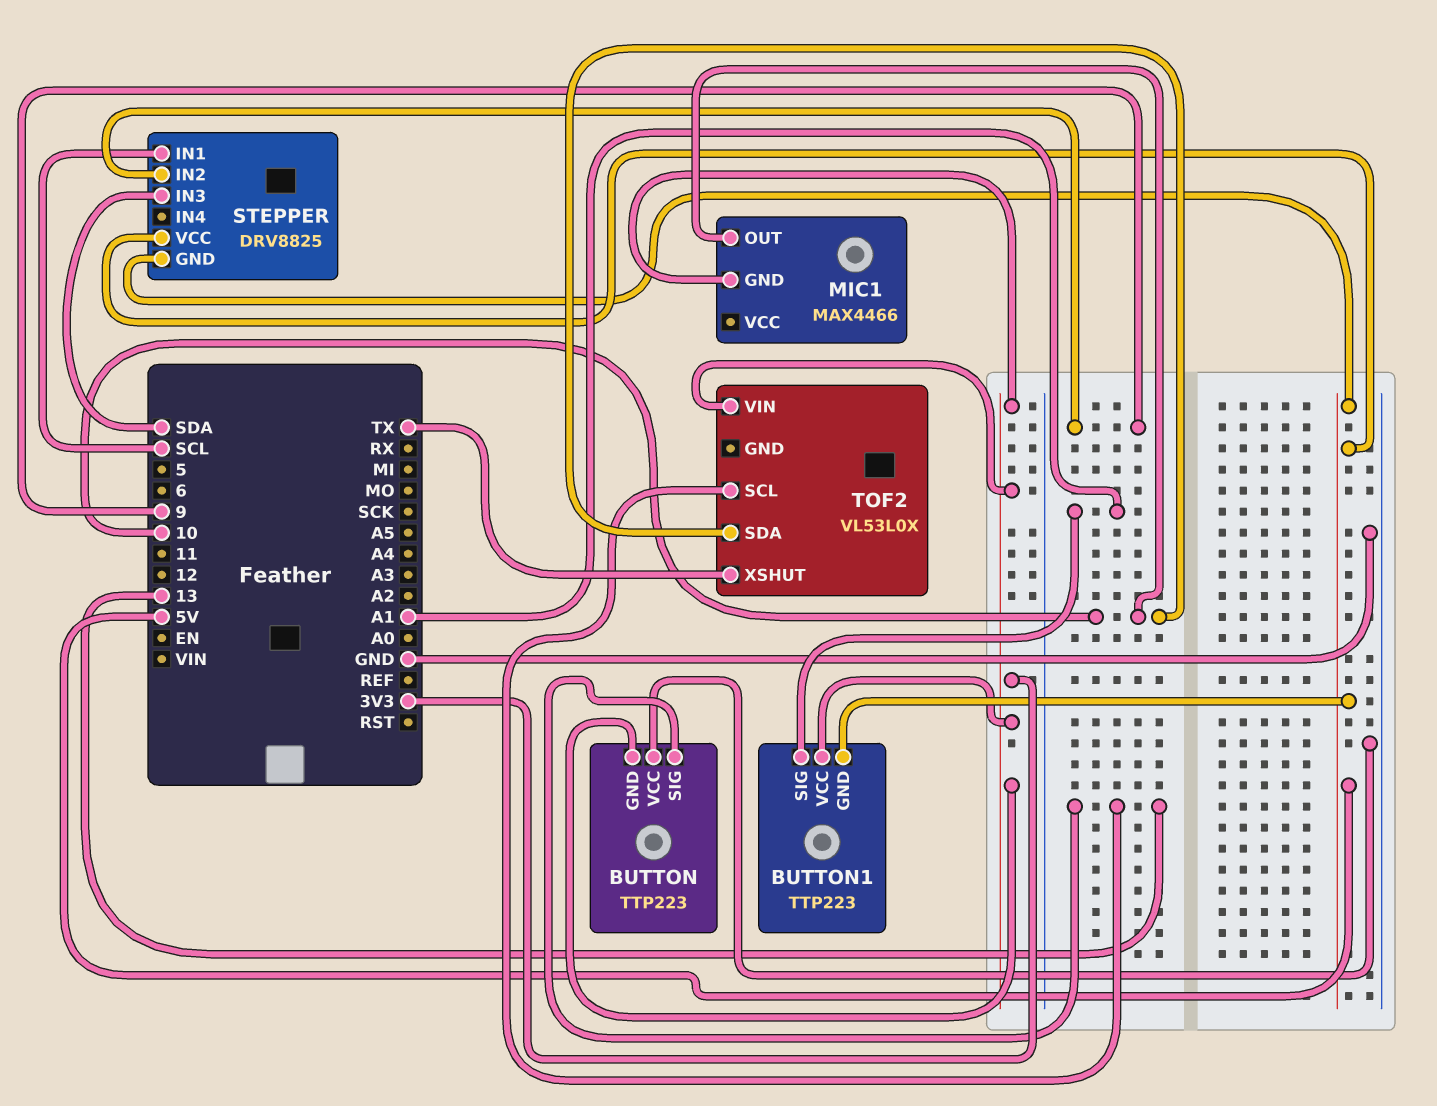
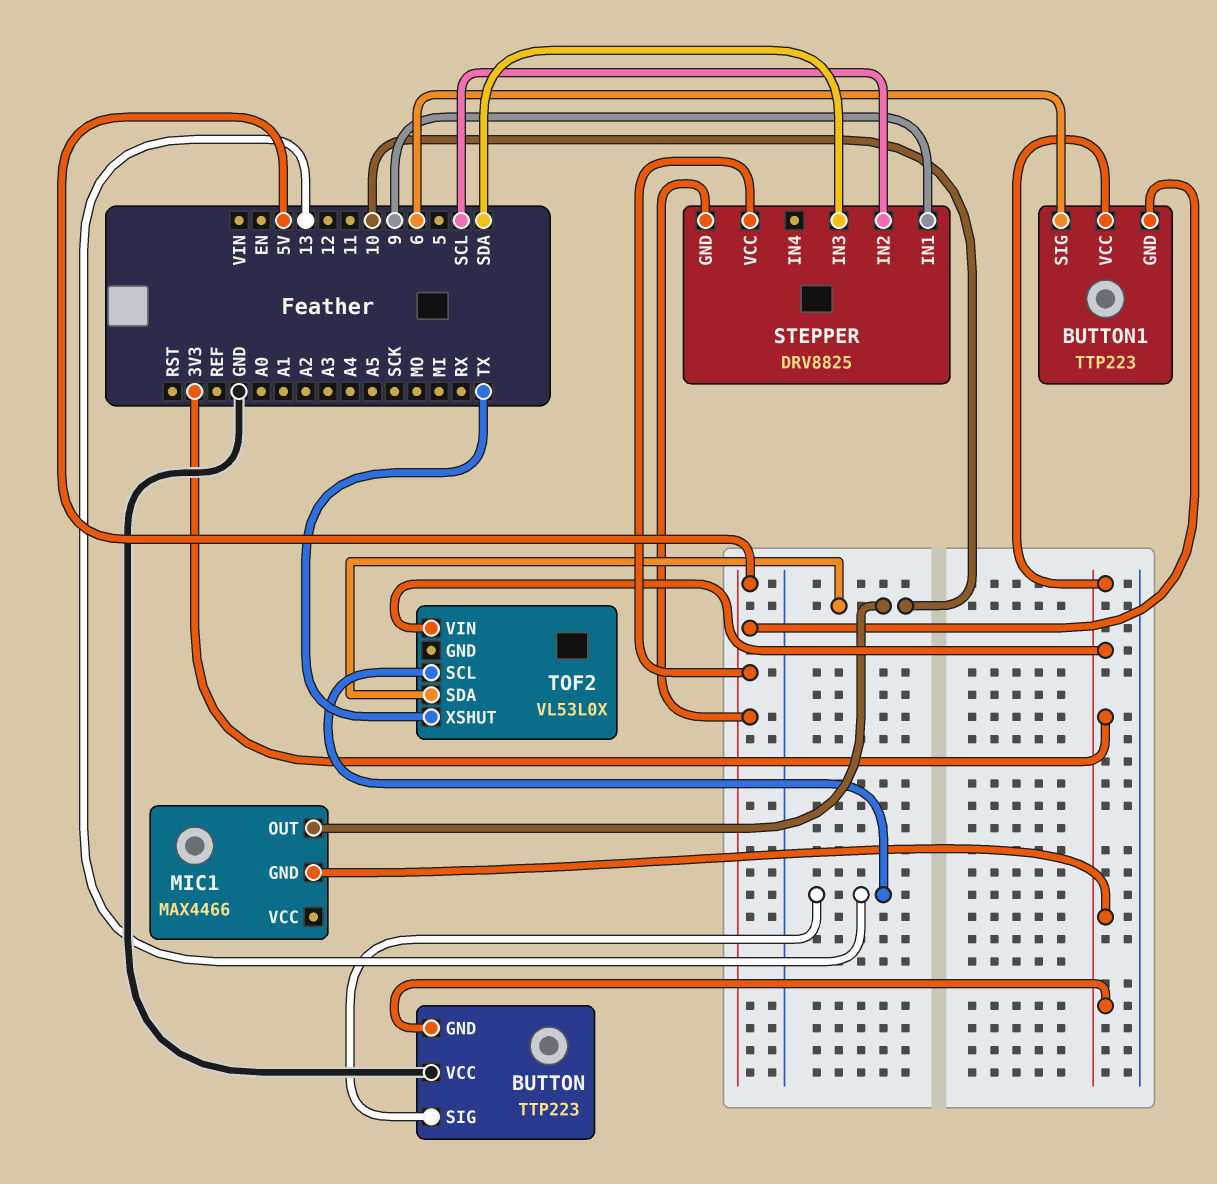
BUTTON1 pin SIG: A1 -> 6
STEPPER pin IN1: SCL -> 9
STEPPER pin IN2: 9 -> SCL

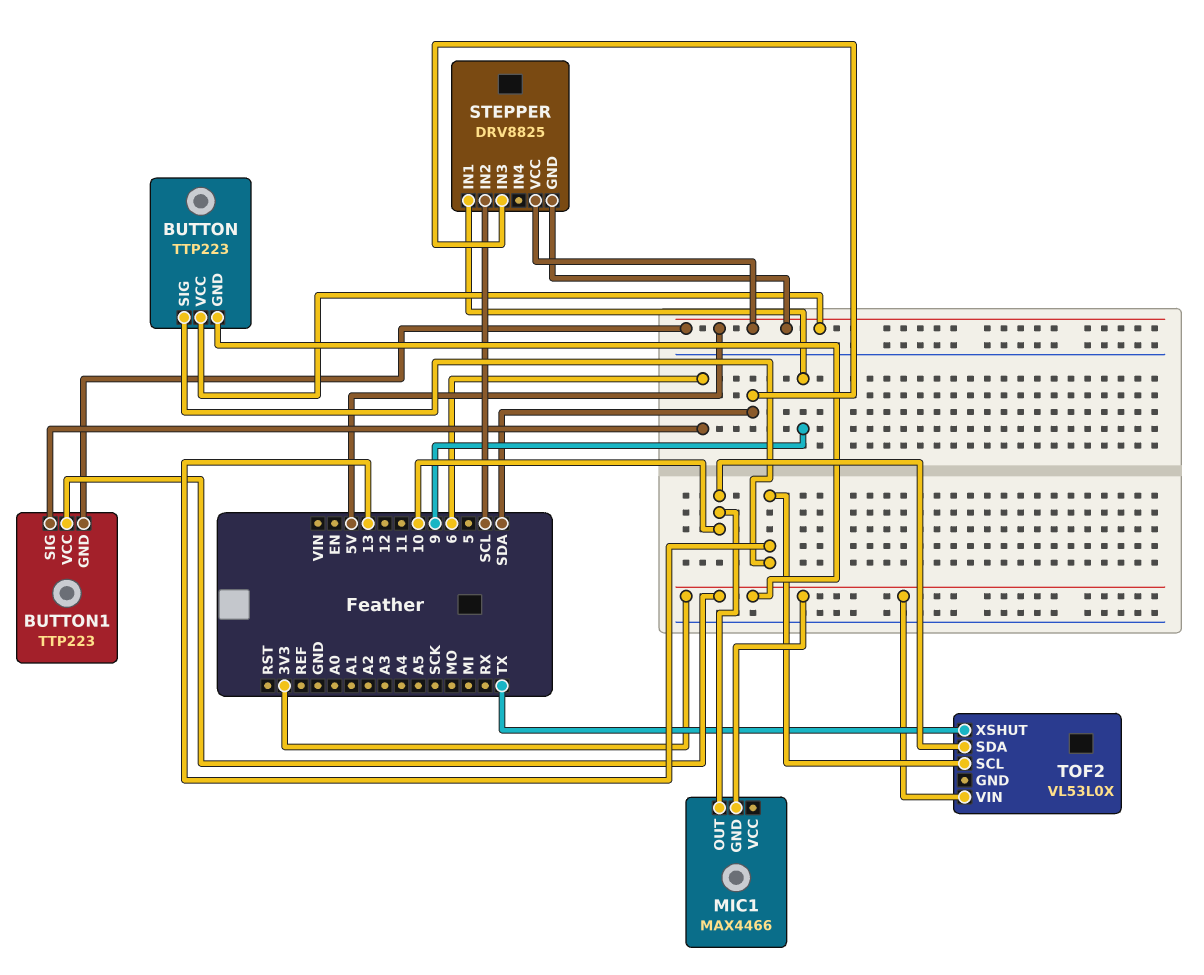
BUTTON pin VCC: GND -> 5V

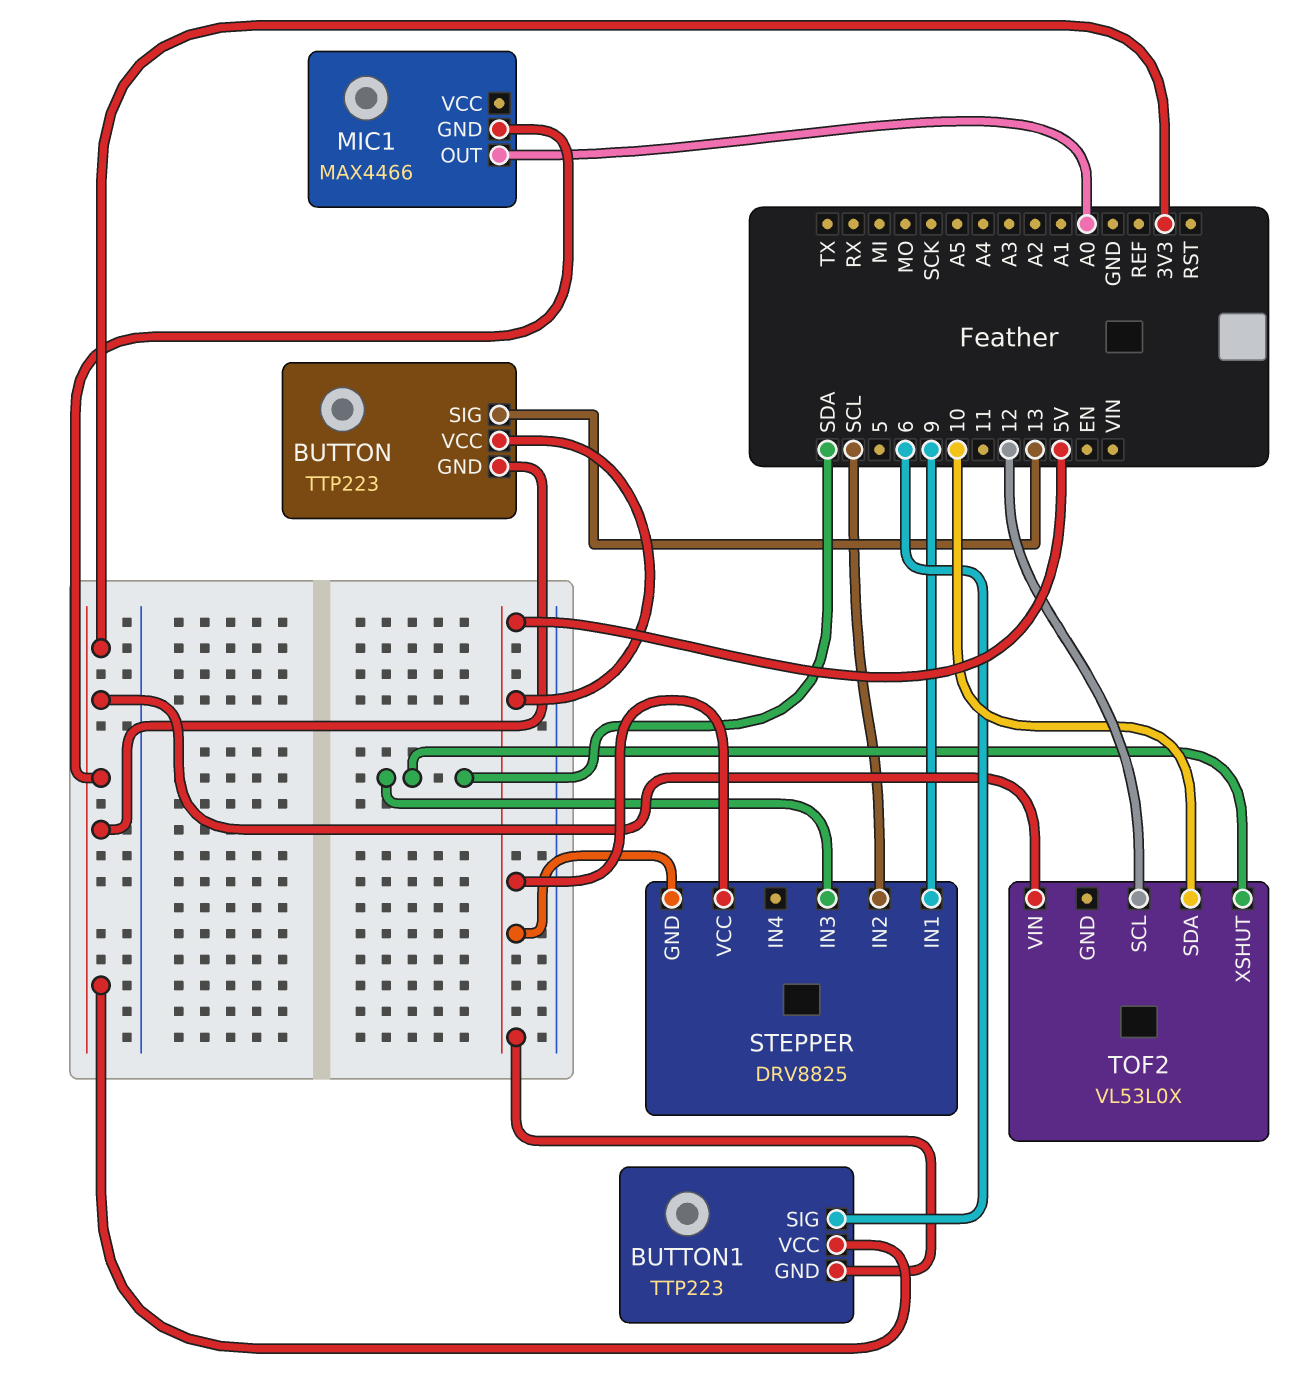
MIC1 pin OUT: 10 -> A0
TOF2 pin SCL: 13 -> 12
TOF2 pin XSHUT: TX -> SDA

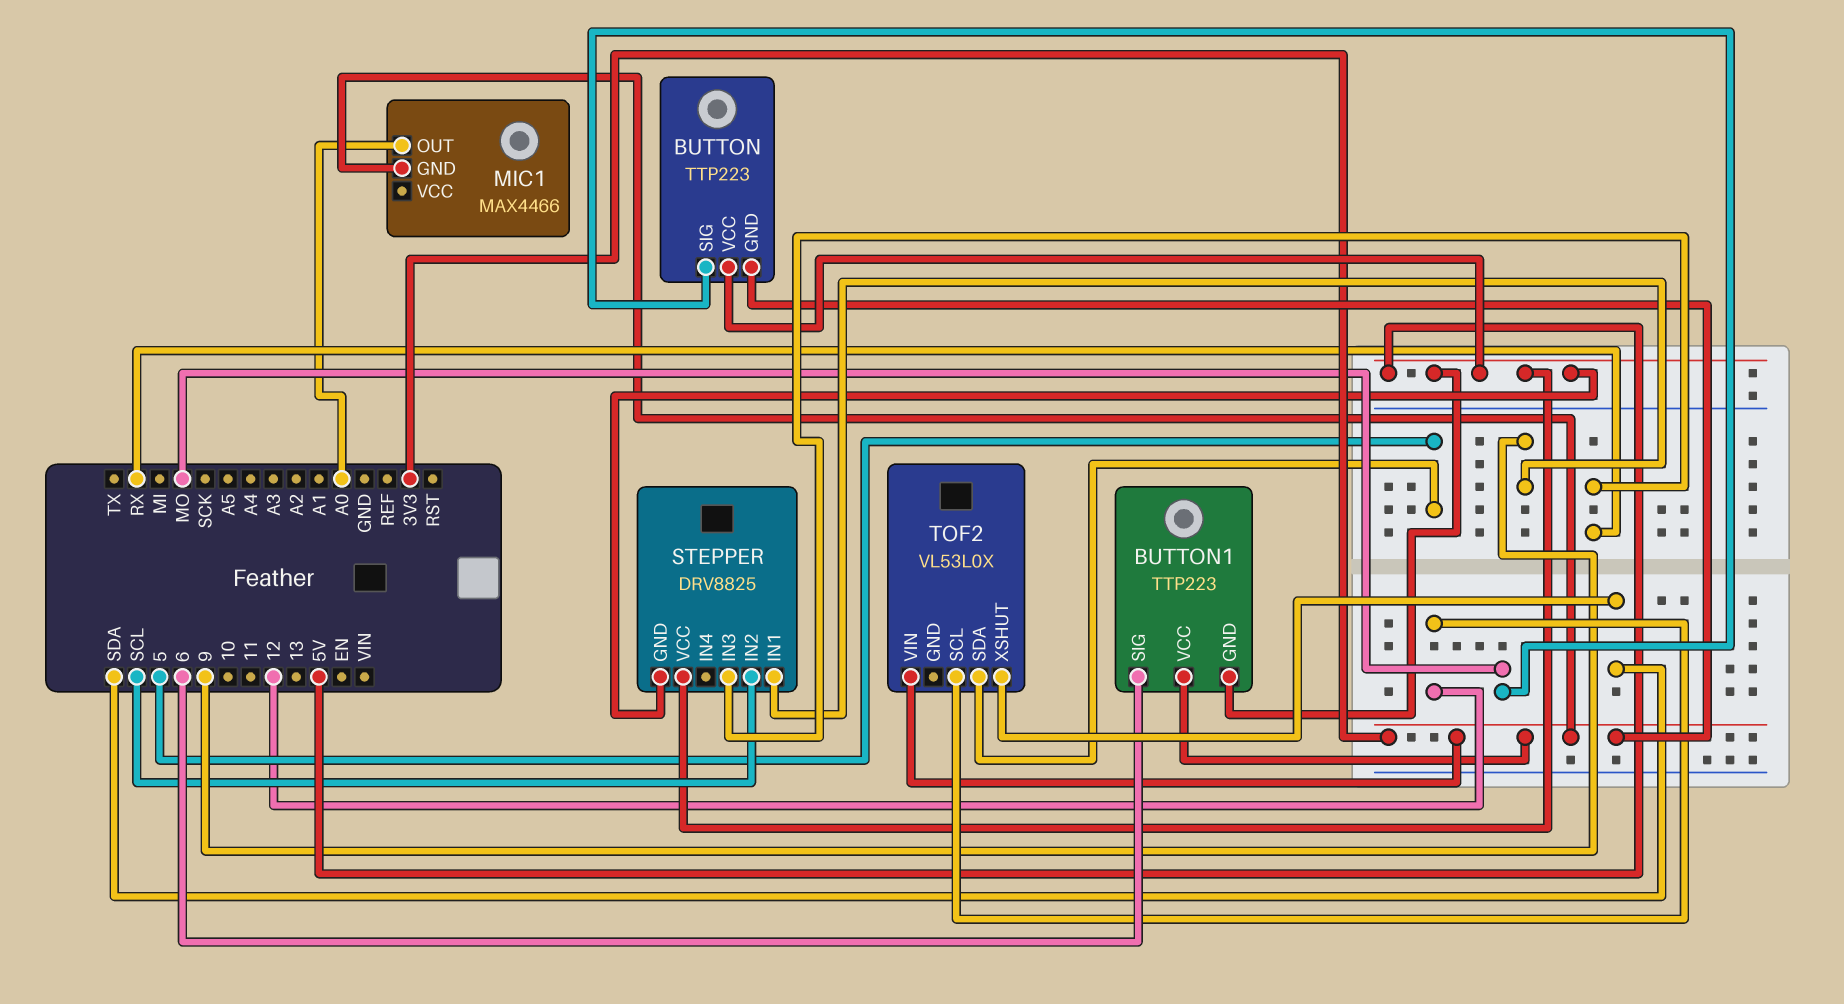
BUTTON pin SIG: 13 -> MO
STEPPER pin IN3: SDA -> RX
TOF2 pin SDA: 10 -> 5

